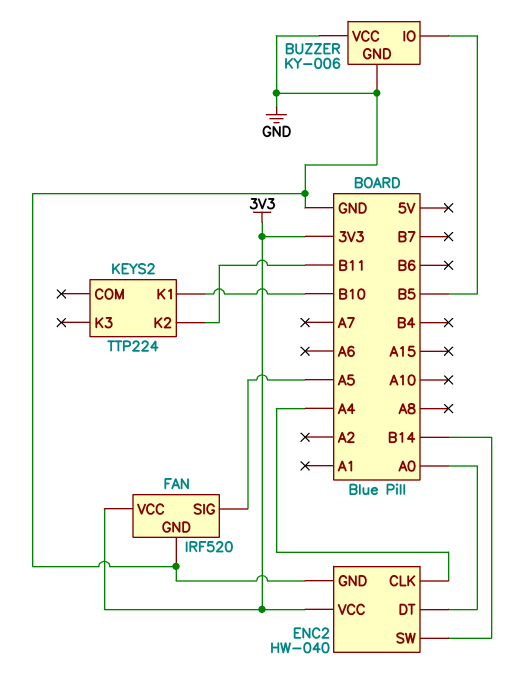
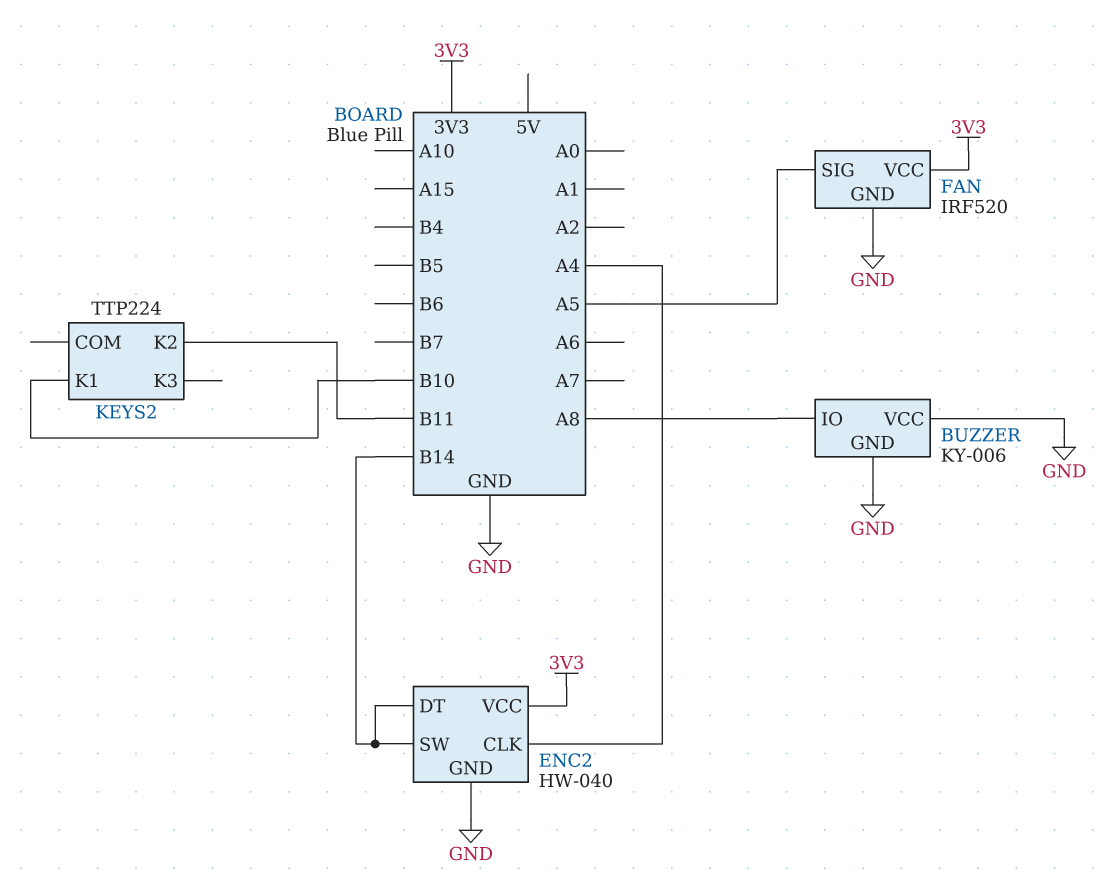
BUZZER pin IO: B5 -> A8
ENC2 pin DT: A0 -> B14

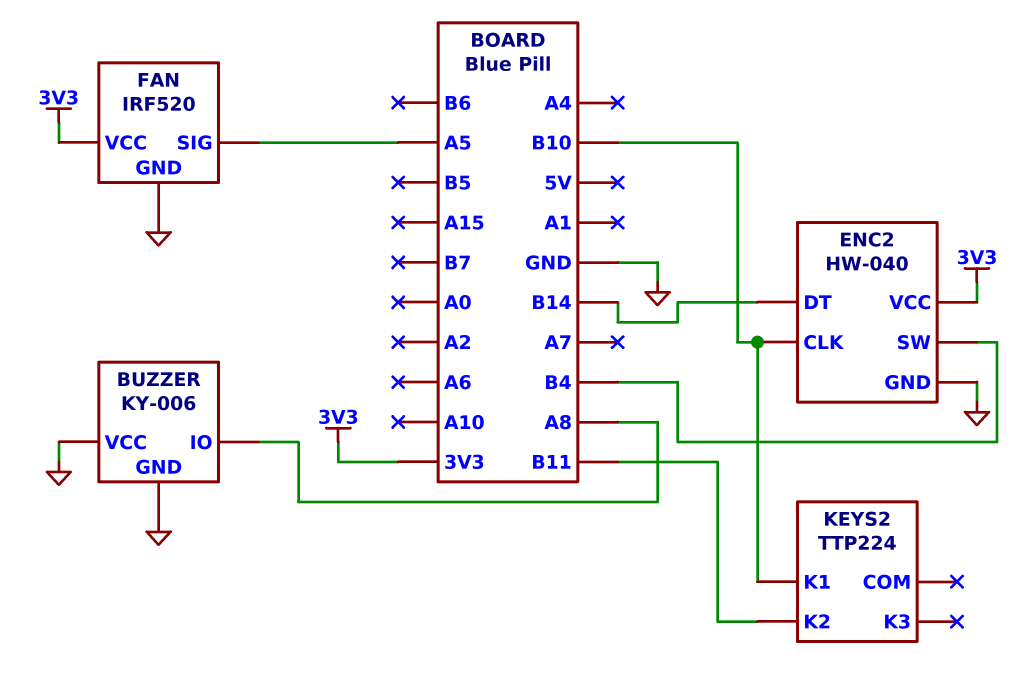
ENC2 pin CLK: A4 -> B10
ENC2 pin SW: B14 -> B4

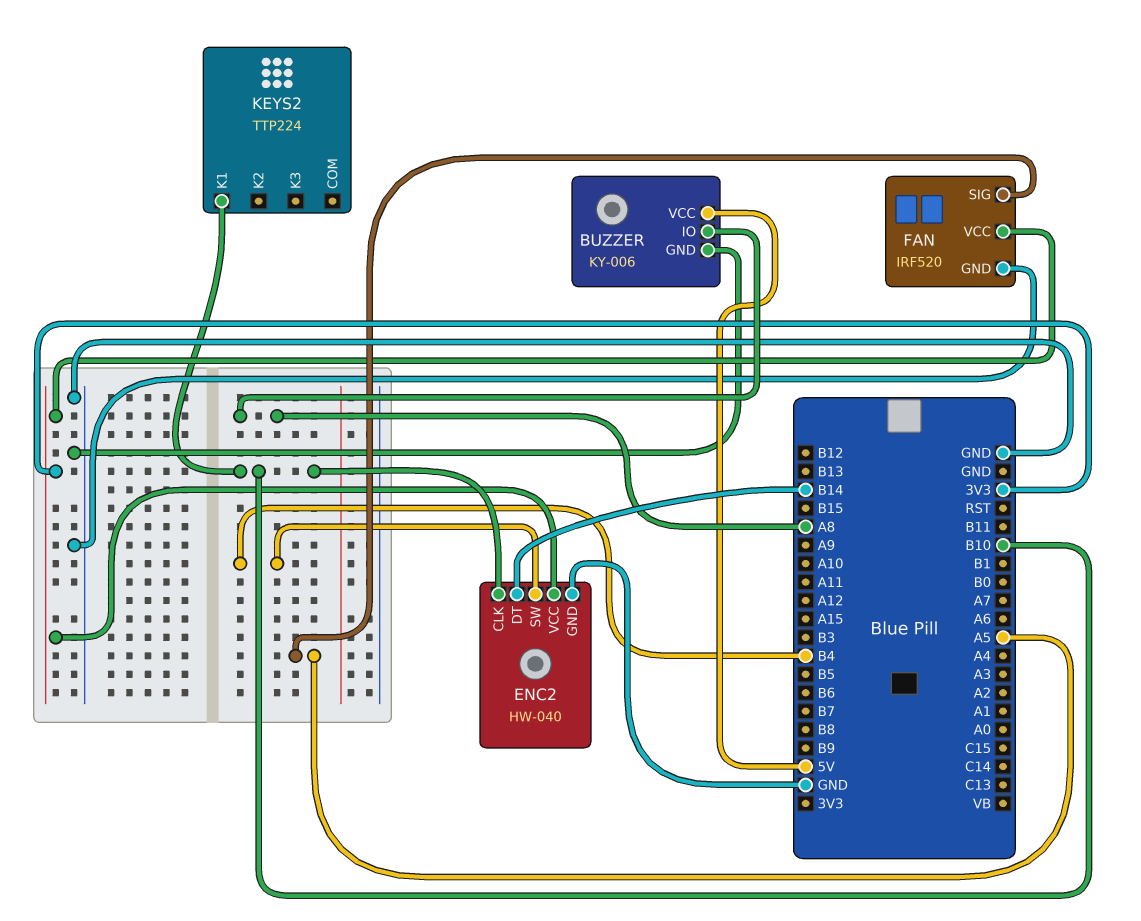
BUZZER pin VCC: GND -> 5V
KEYS2 pin K2: B11 -> none

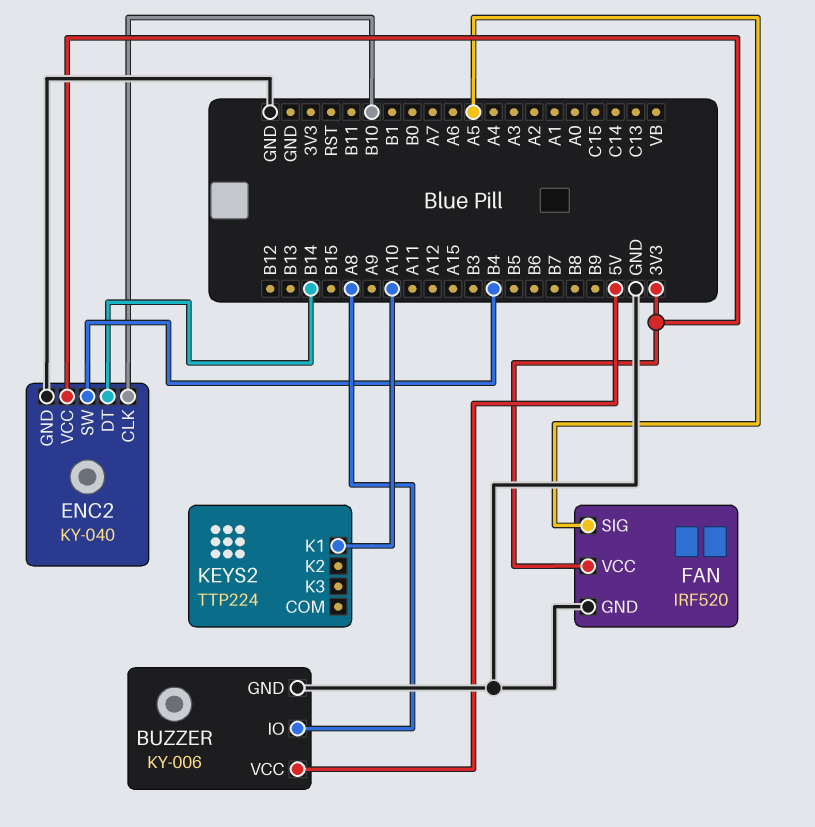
ENC2: HW-040 -> KY-040
KEYS2 pin K1: B10 -> A10

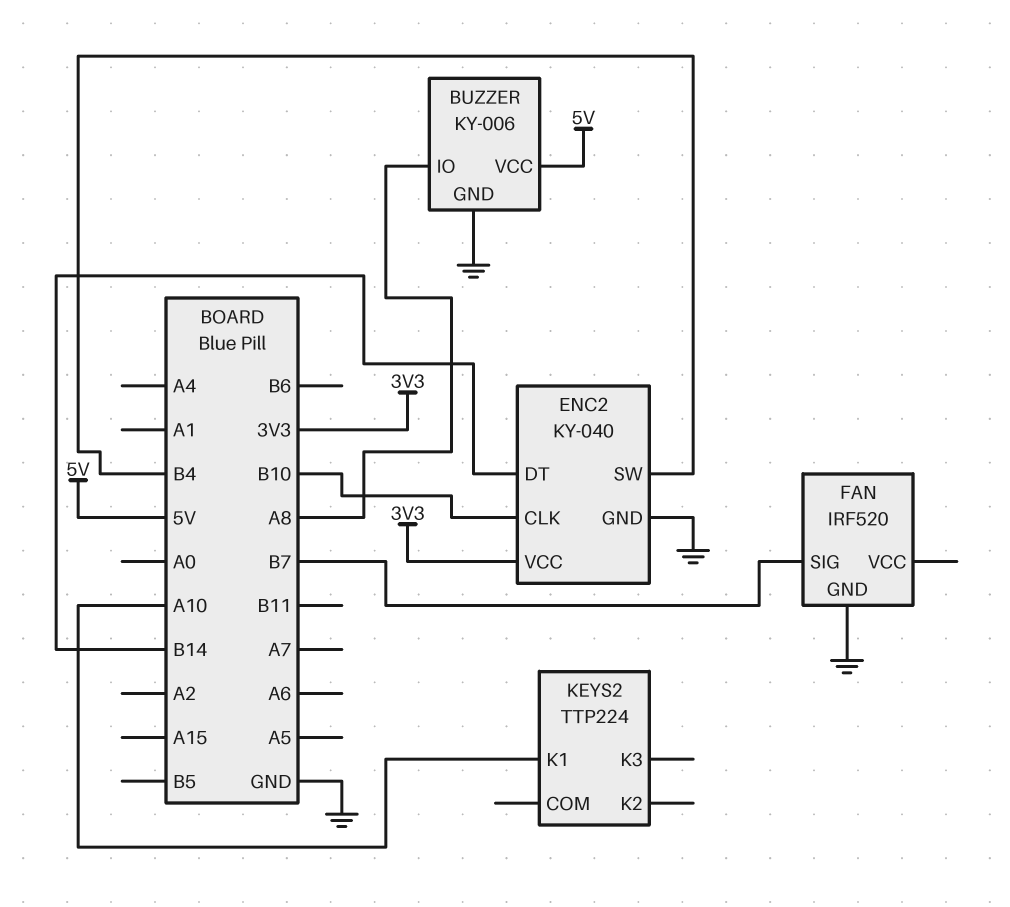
FAN pin SIG: A5 -> B7
FAN pin VCC: 3V3 -> none

